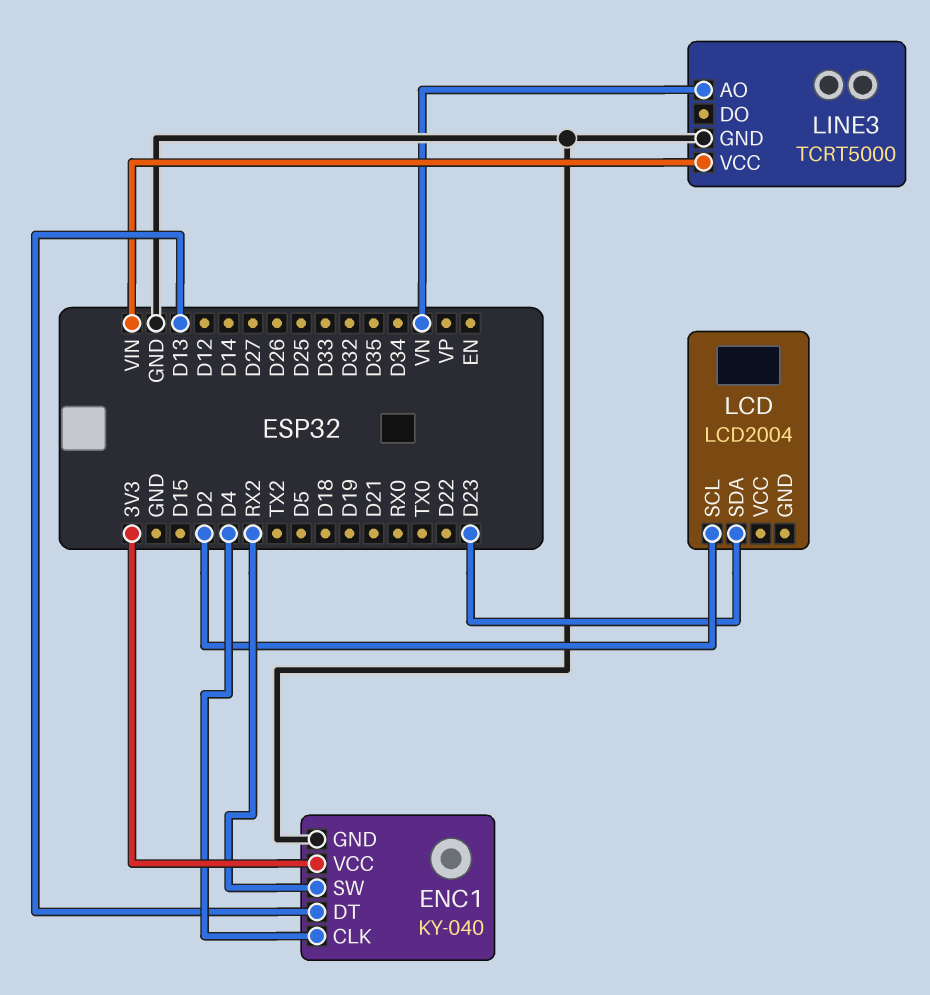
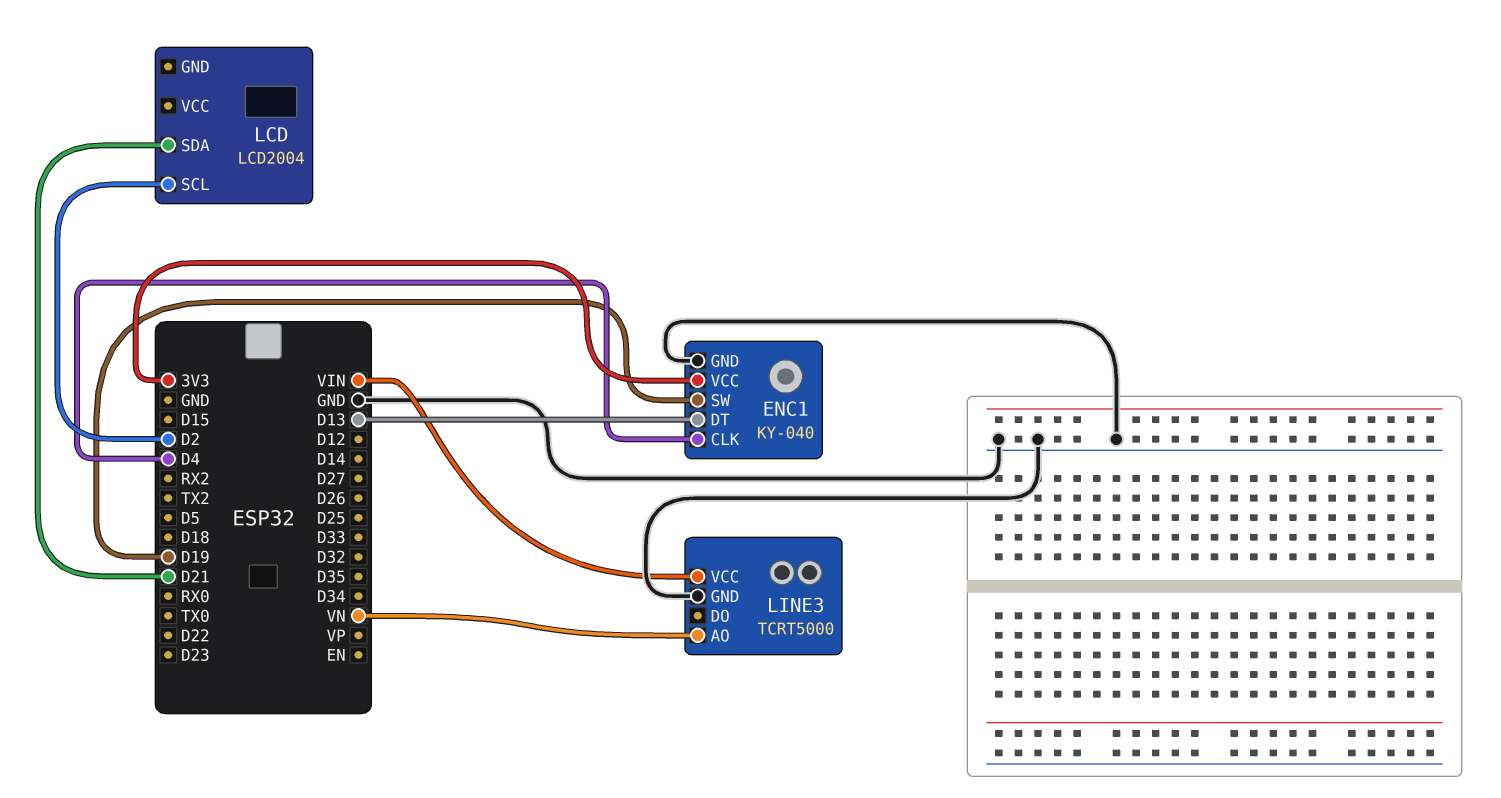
ENC1 pin SW: RX2 -> D19
LCD pin SDA: D23 -> D21

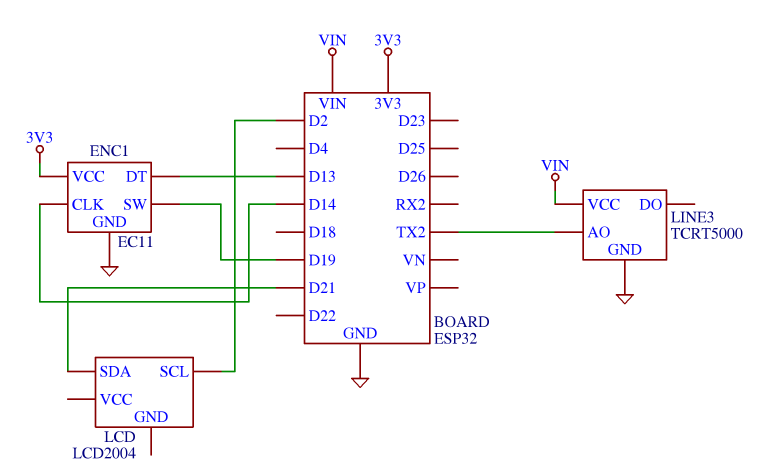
ENC1: KY-040 -> EC11
ENC1 pin CLK: D4 -> D14
LINE3 pin AO: VN -> TX2

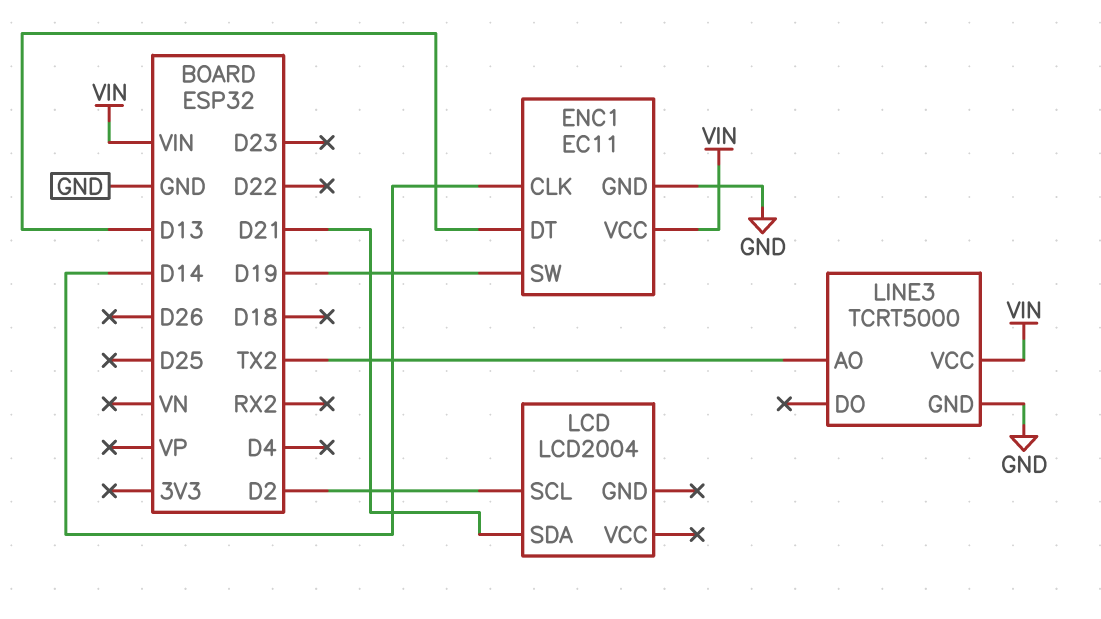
ENC1 pin VCC: 3V3 -> VIN

